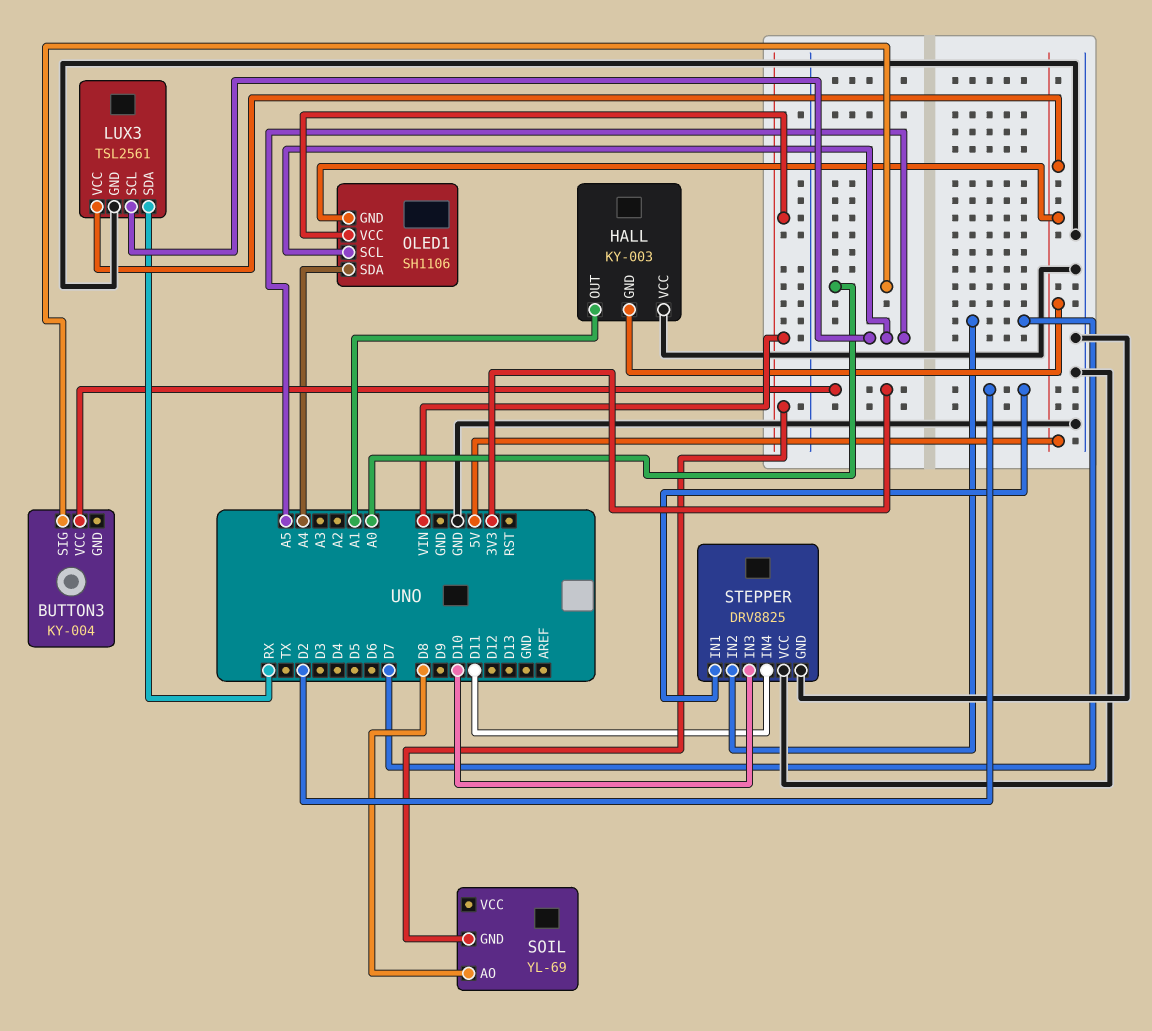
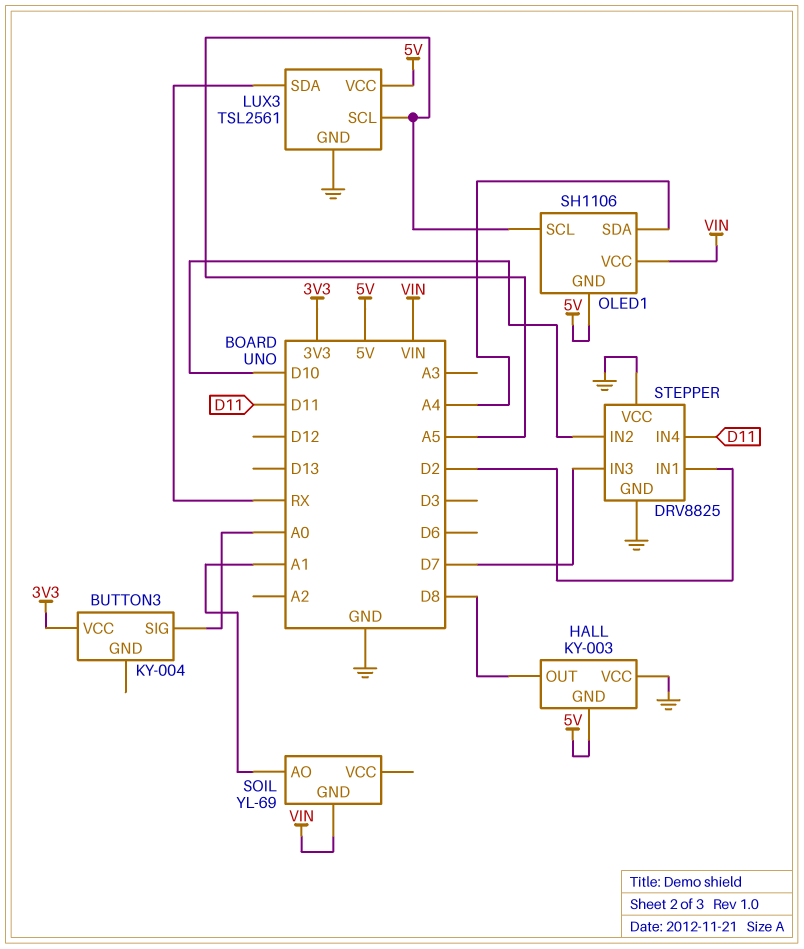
HALL pin OUT: A1 -> D8
SOIL pin AO: D8 -> A1
STEPPER pin IN2: D7 -> D10
STEPPER pin IN3: D10 -> D7

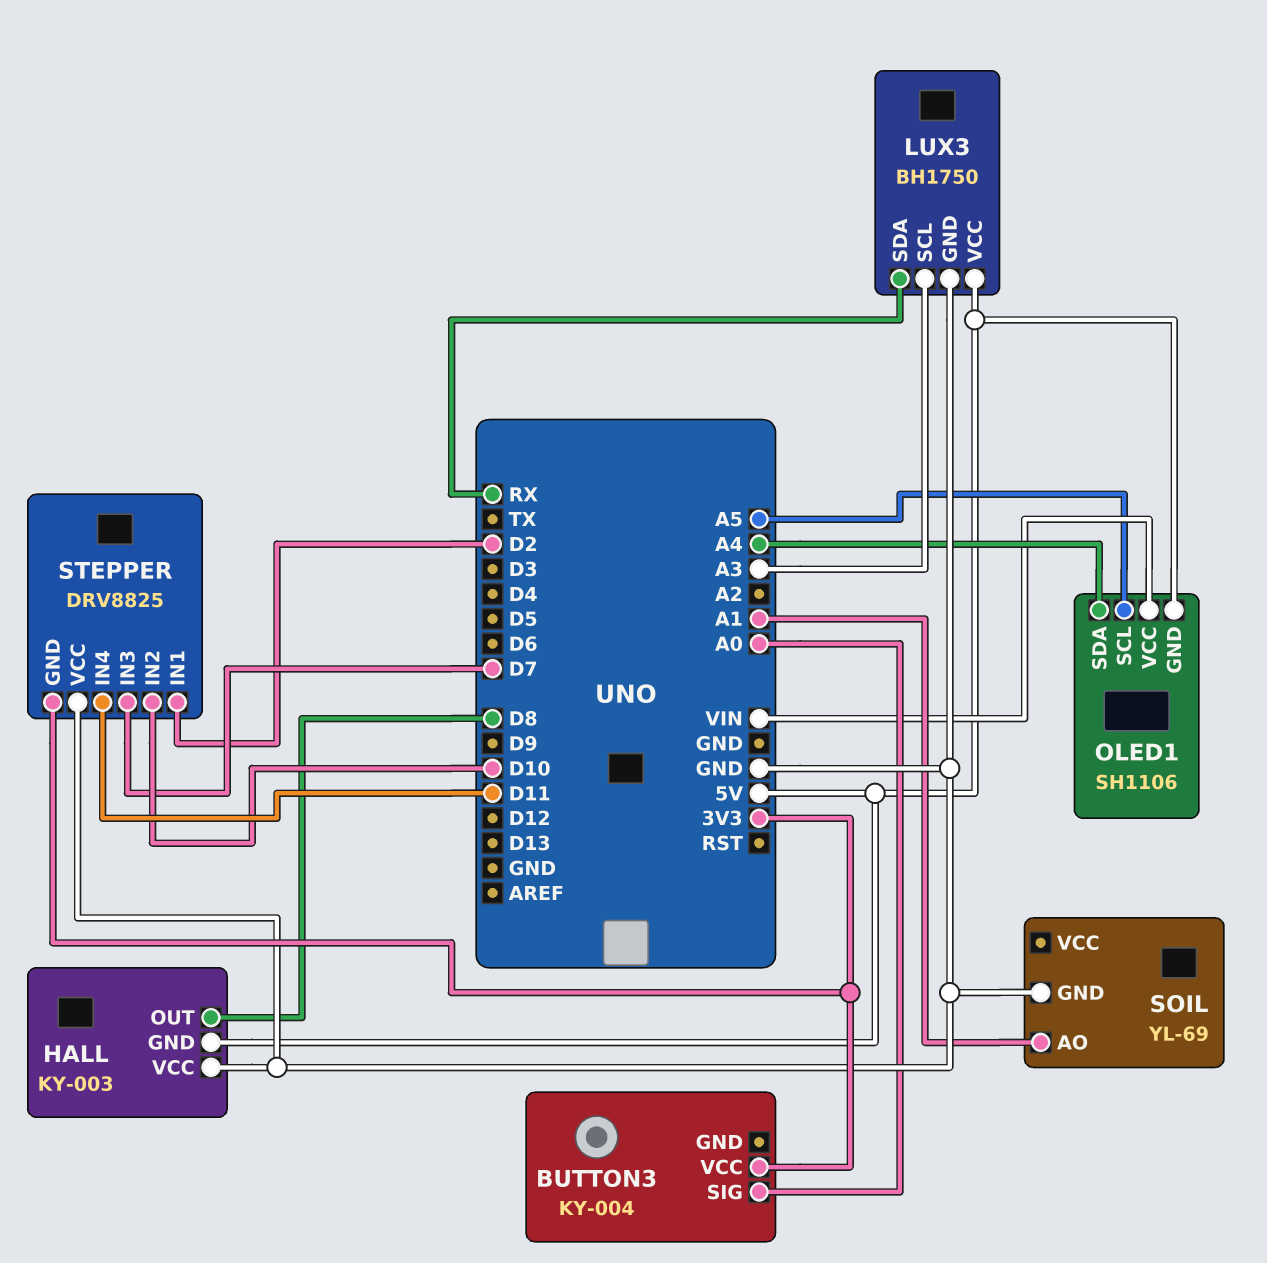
LUX3: TSL2561 -> BH1750
LUX3 pin SCL: A5 -> A3
SOIL pin GND: VIN -> GND
STEPPER pin GND: GND -> 3V3

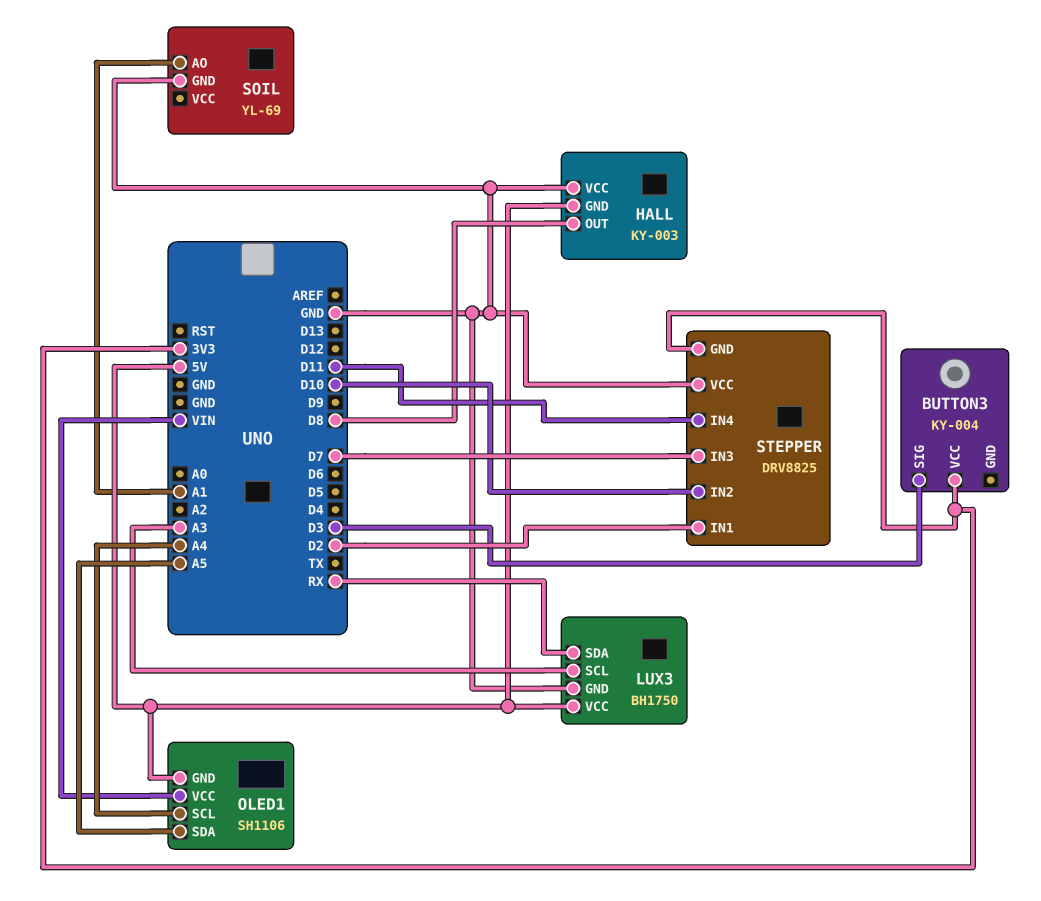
BUTTON3 pin SIG: A0 -> D3
OLED1 pin SCL: A5 -> A4
OLED1 pin SDA: A4 -> A5

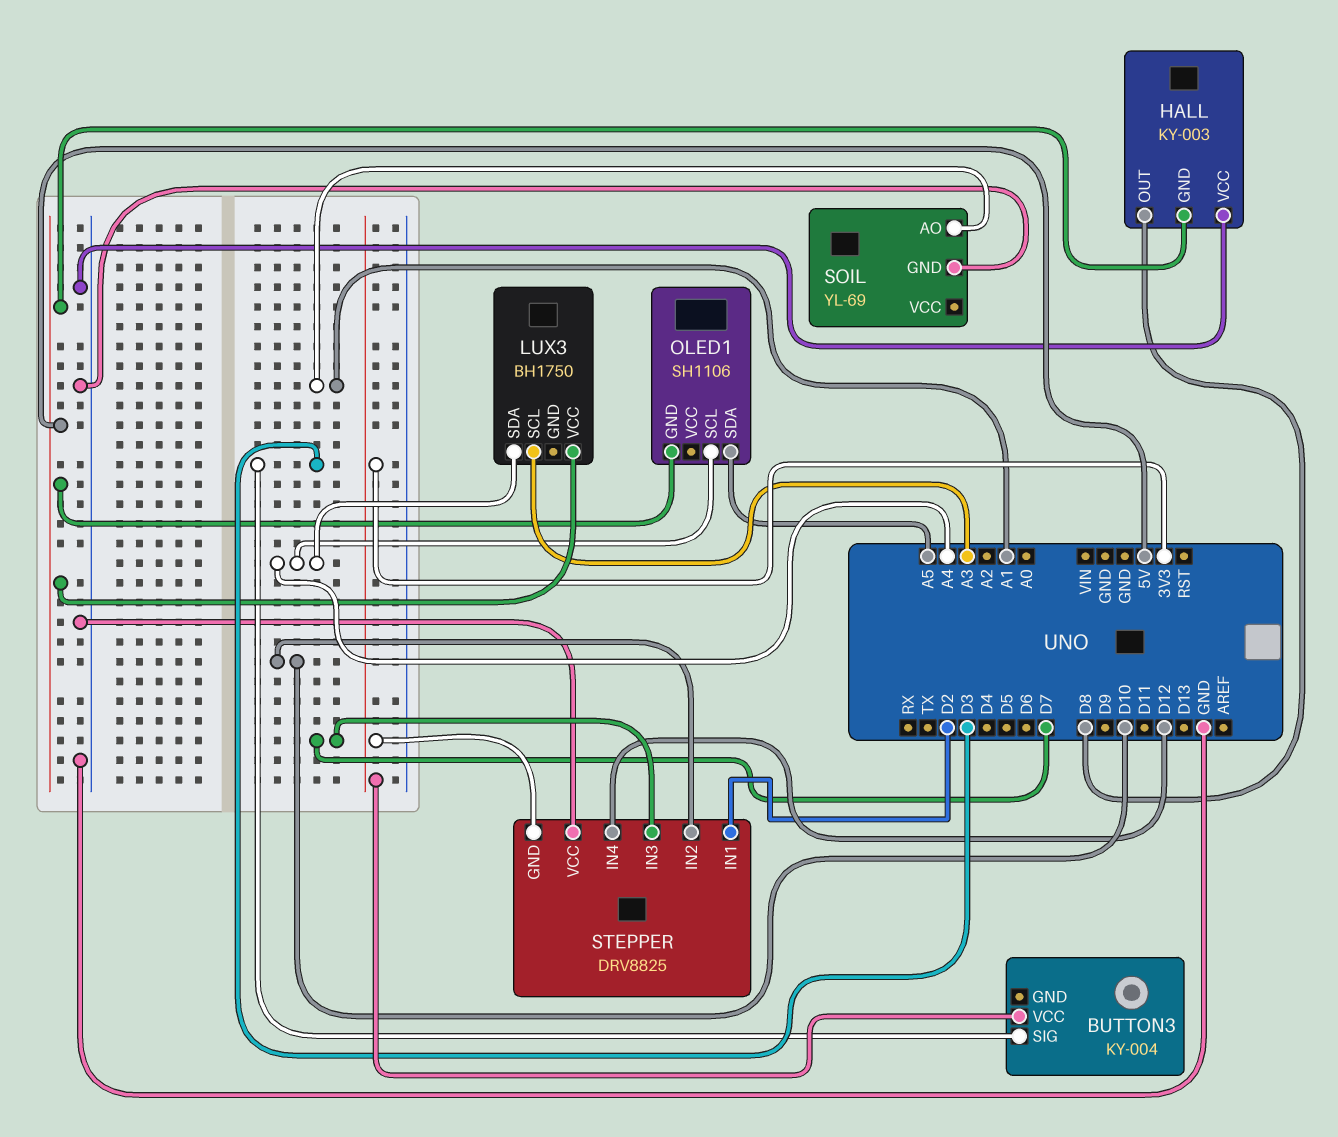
LUX3 pin GND: GND -> none
LUX3 pin SDA: RX -> A4
OLED1 pin VCC: VIN -> none
STEPPER pin IN4: D11 -> D12

